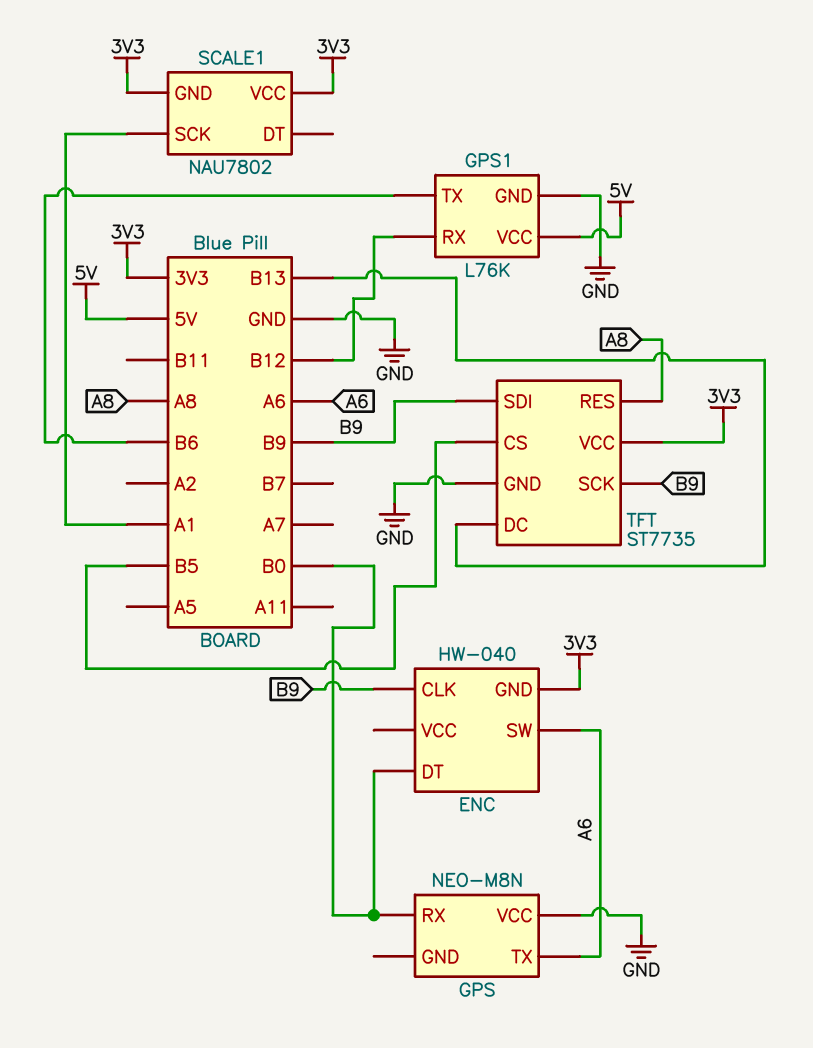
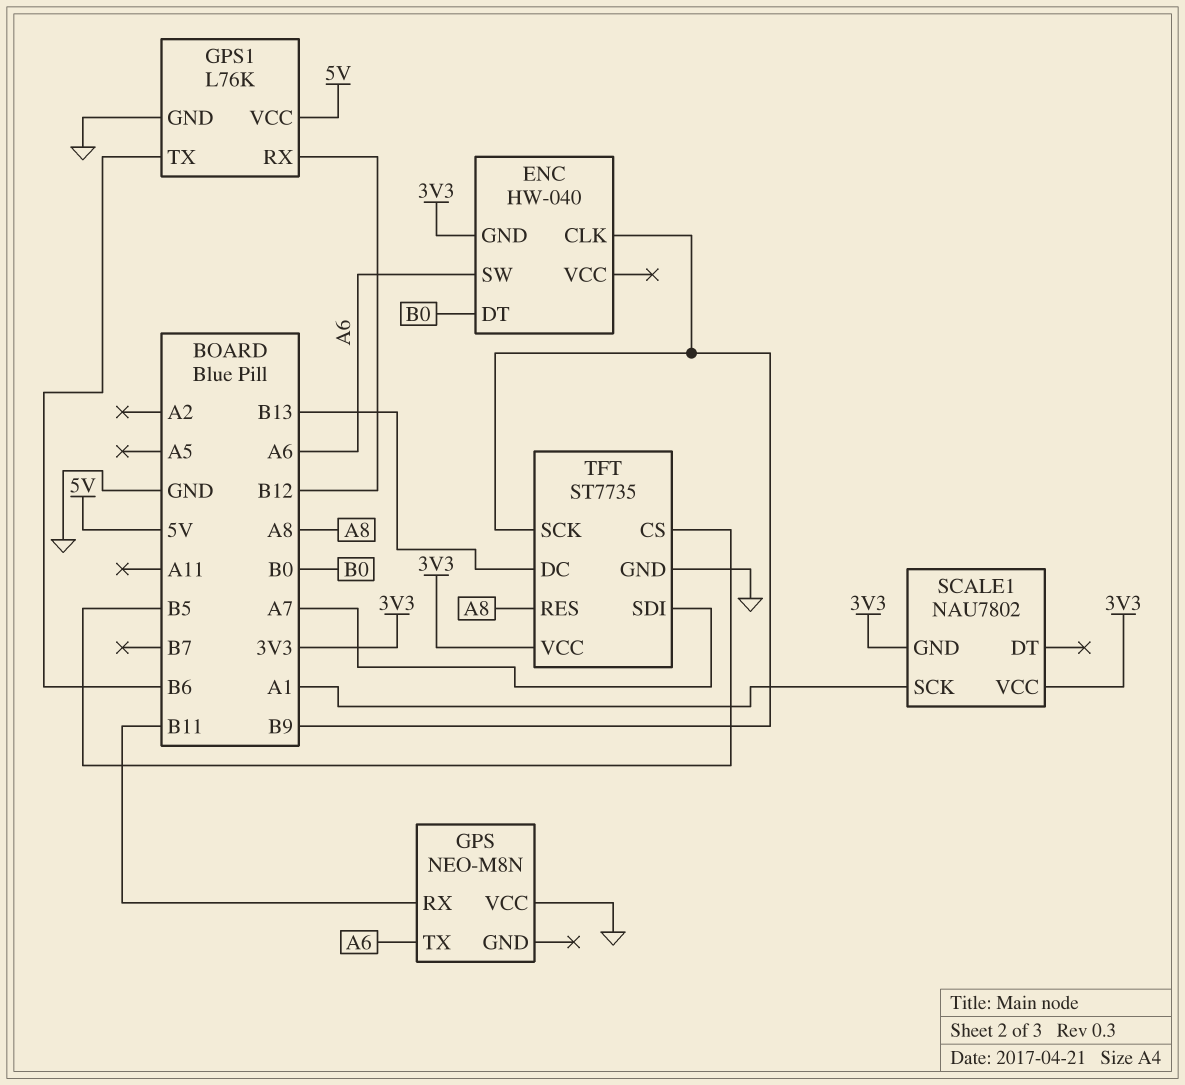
GPS pin RX: B0 -> B11
TFT pin SDI: B9 -> A7

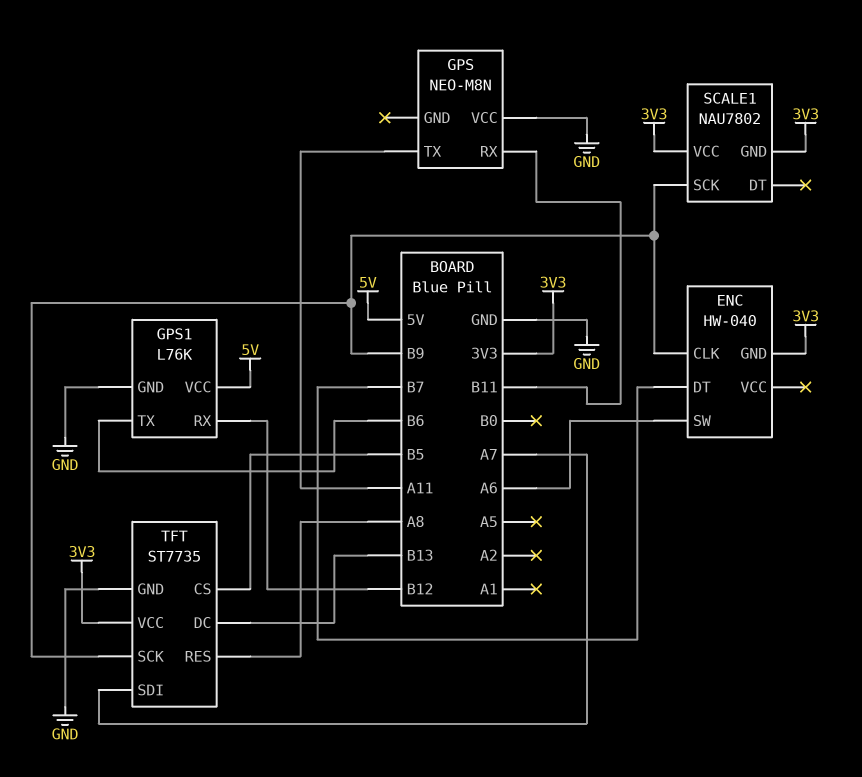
ENC pin DT: B0 -> B7
GPS pin TX: A6 -> A11
SCALE1 pin SCK: A1 -> B9

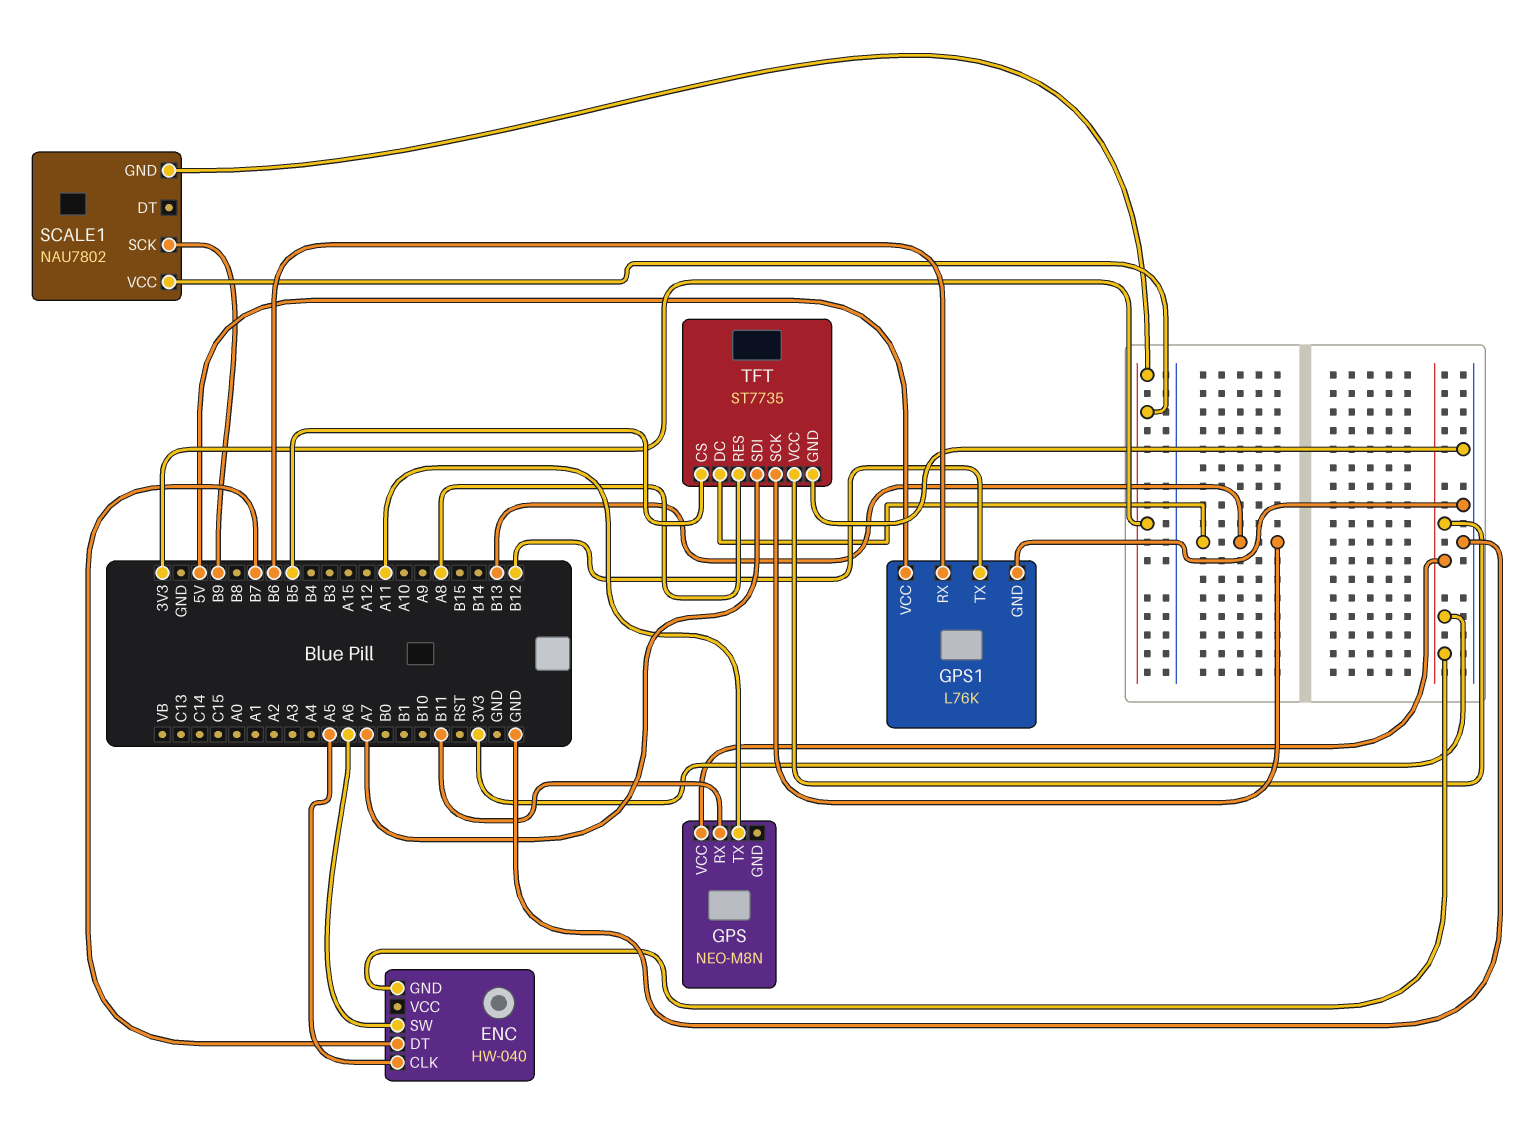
ENC pin CLK: B9 -> A5
GPS pin VCC: GND -> 3V3
GPS1 pin RX: B12 -> B6
GPS1 pin TX: B6 -> B12
TFT pin SCK: B9 -> B13

